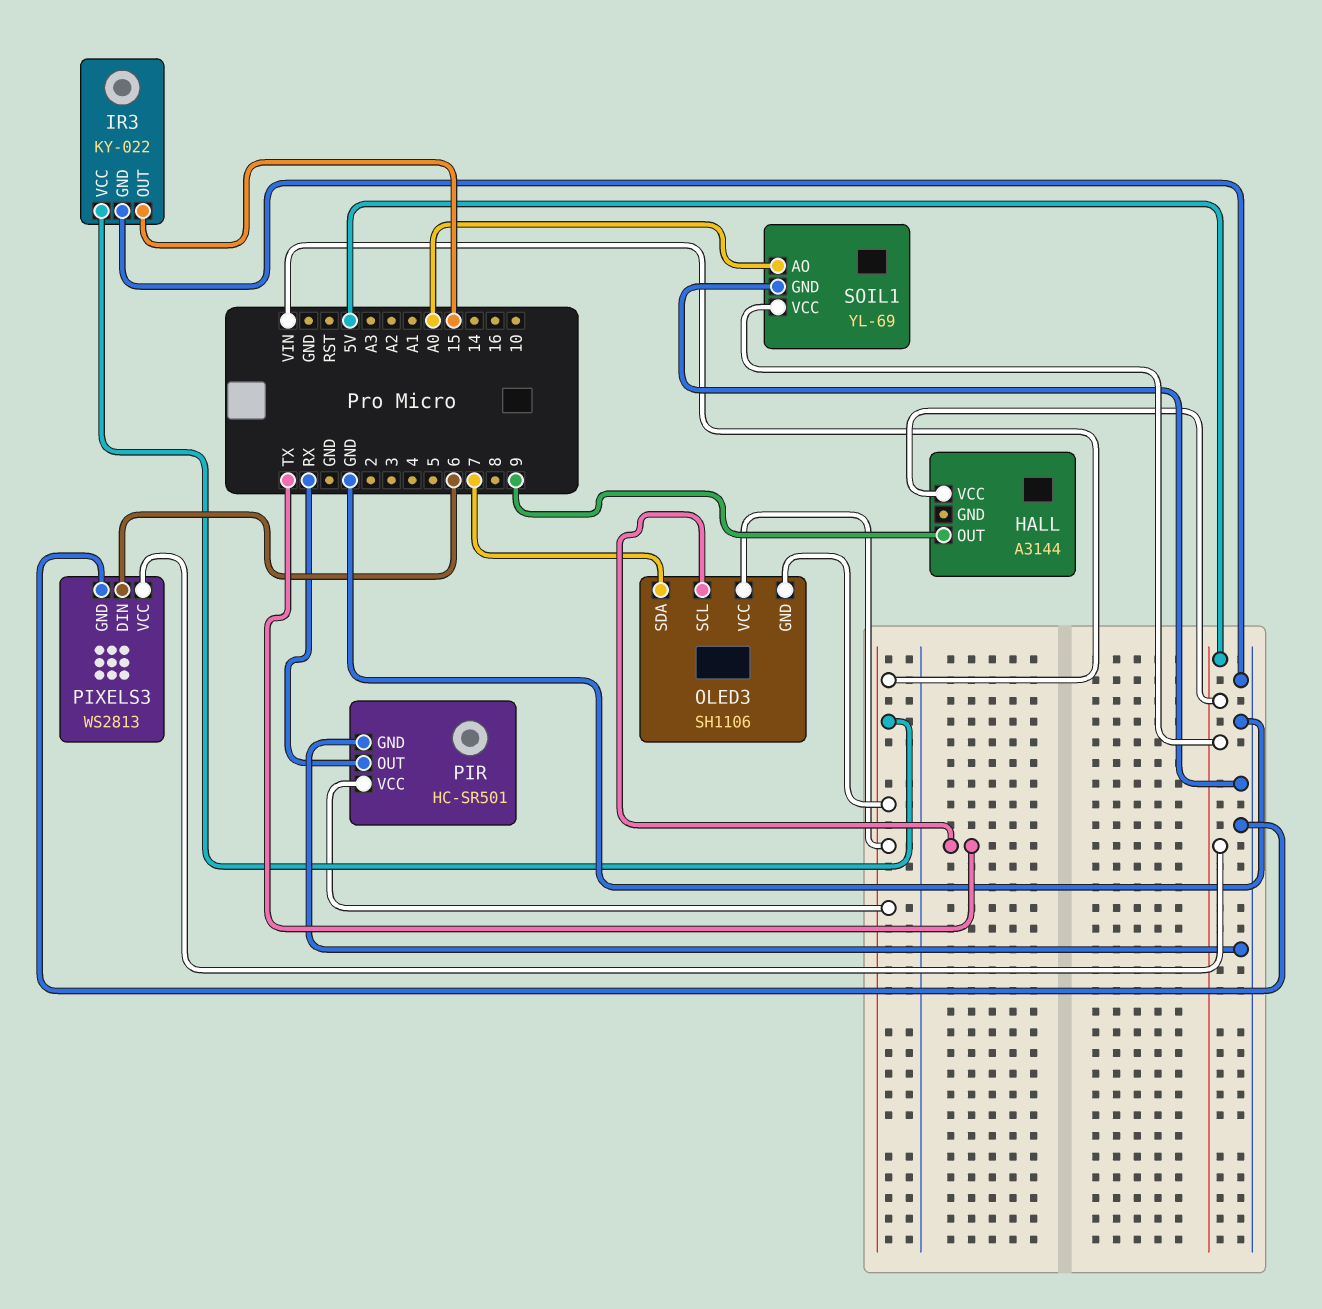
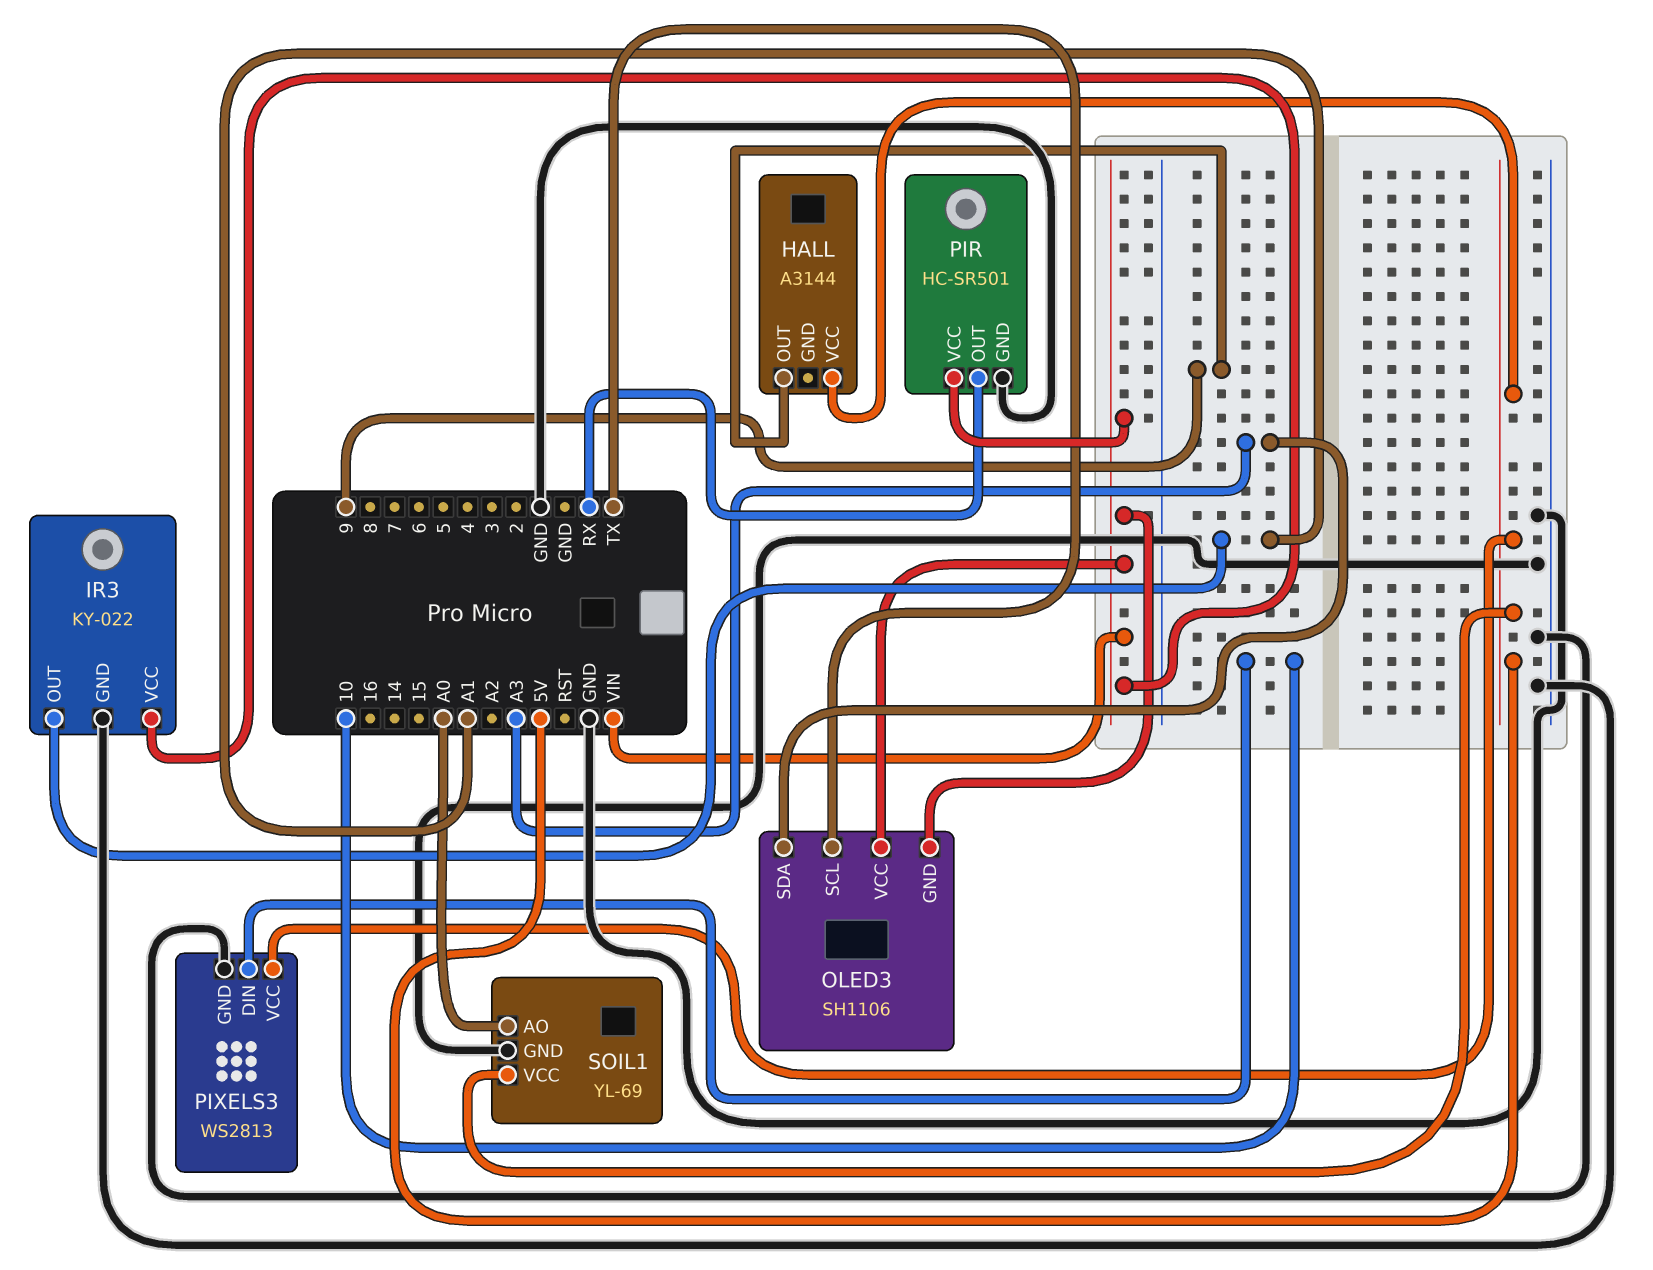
IR3 pin OUT: 15 -> A1
OLED3 pin SDA: 7 -> A3
PIXELS3 pin DIN: 6 -> 10

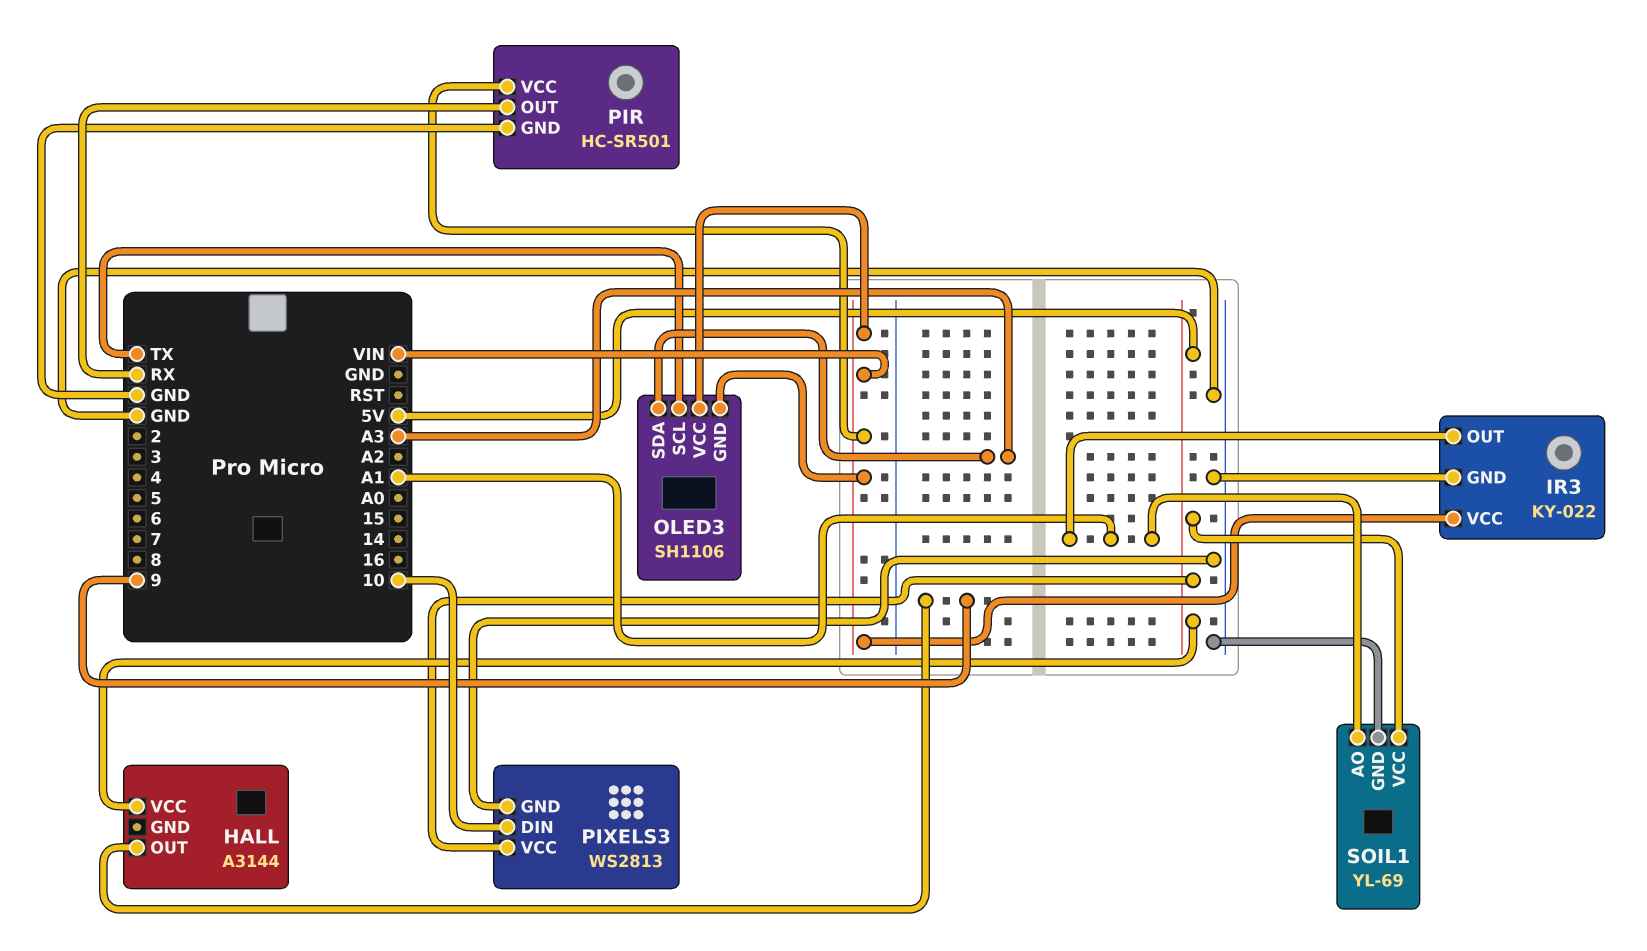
SOIL1 pin AO: A0 -> A1

